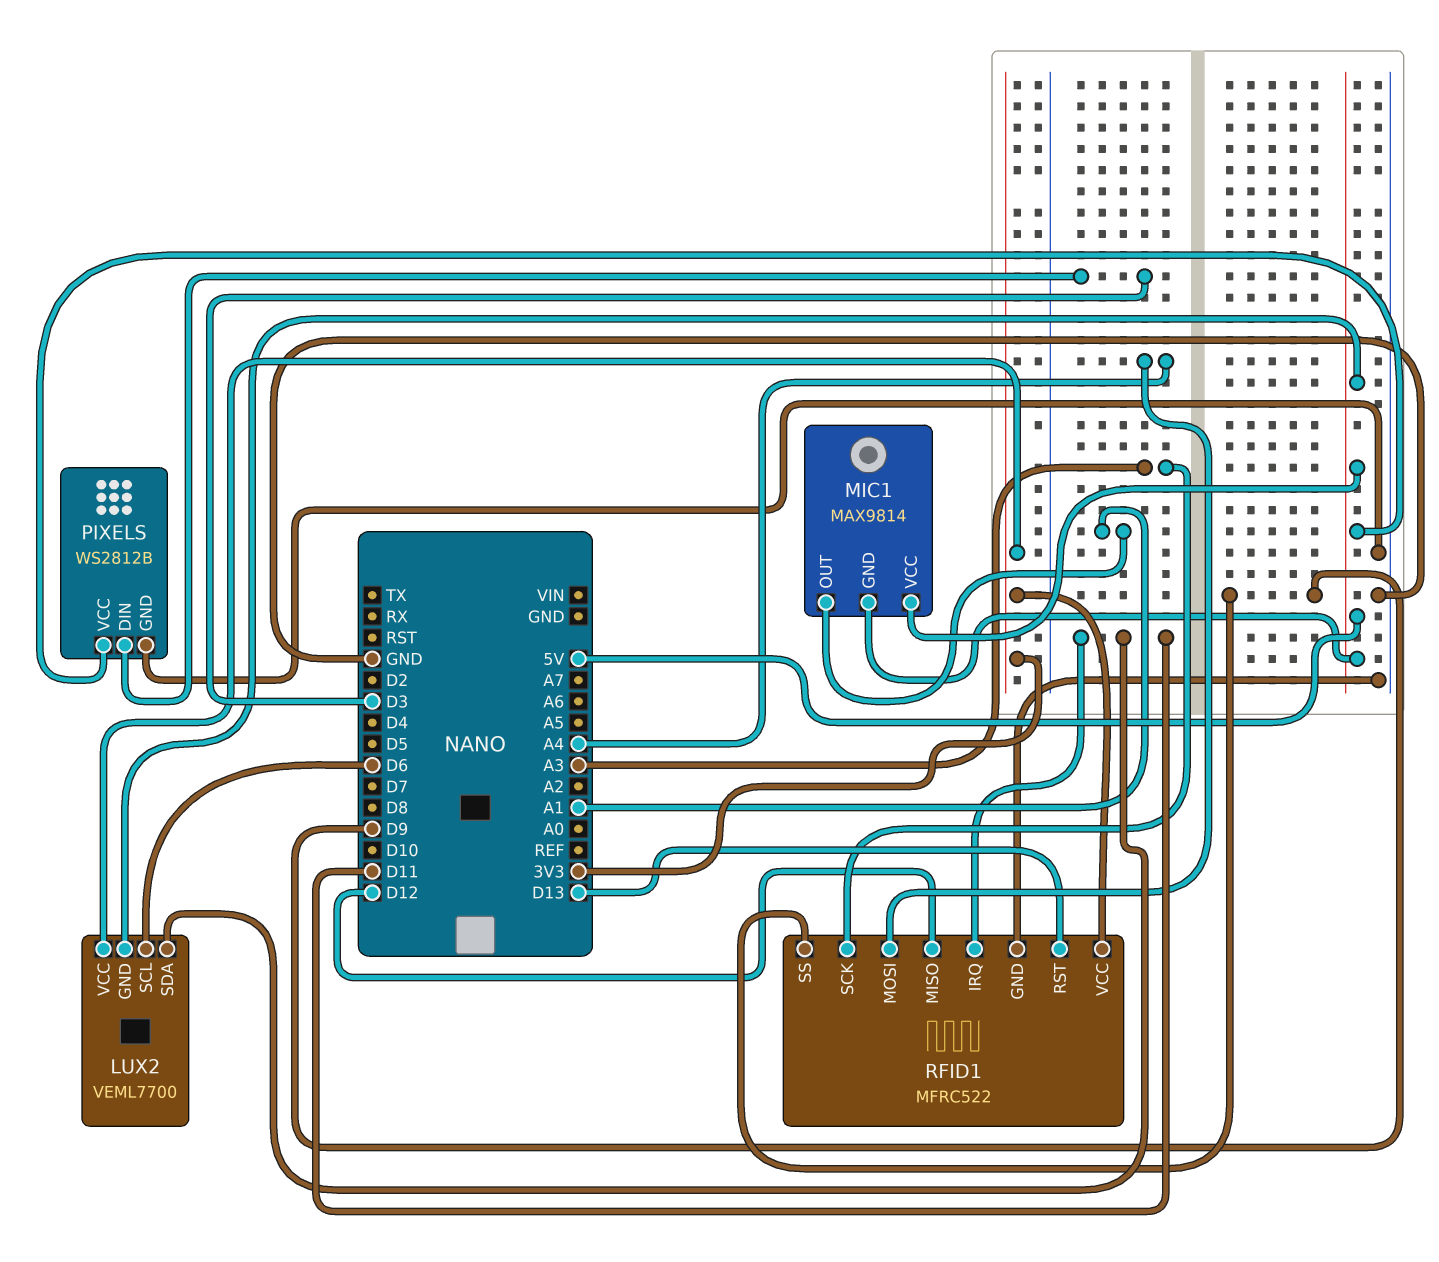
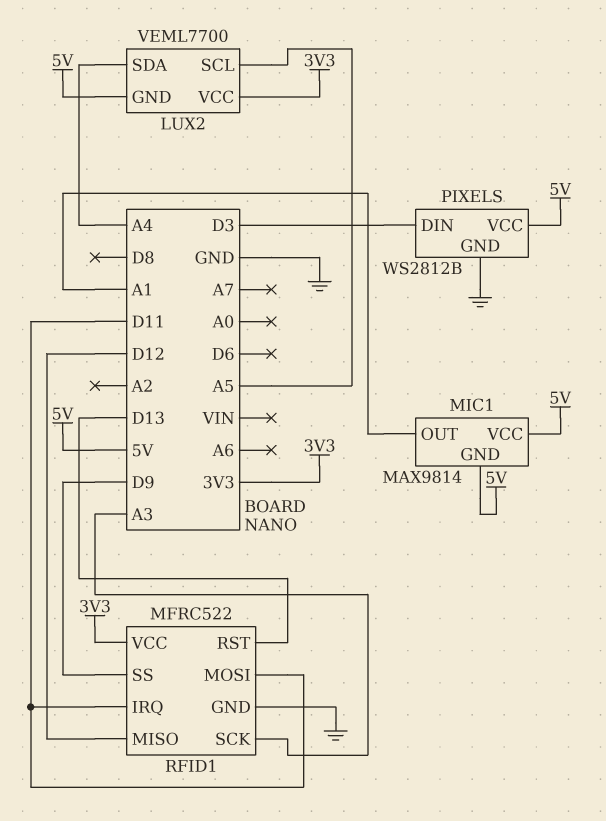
LUX2 pin SCL: D6 -> A5
LUX2 pin SDA: D11 -> A4
RFID1 pin MOSI: A4 -> D11

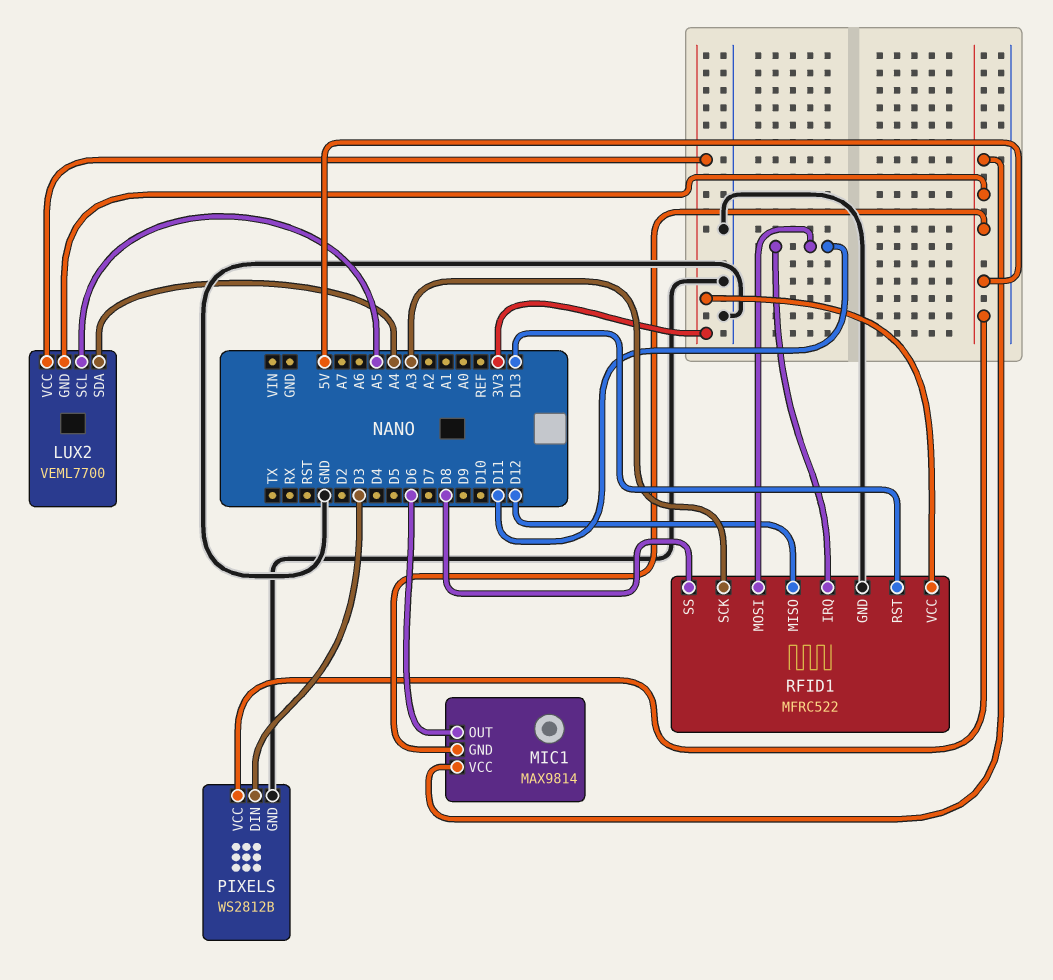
MIC1 pin OUT: A1 -> D6
RFID1 pin SS: D9 -> D8

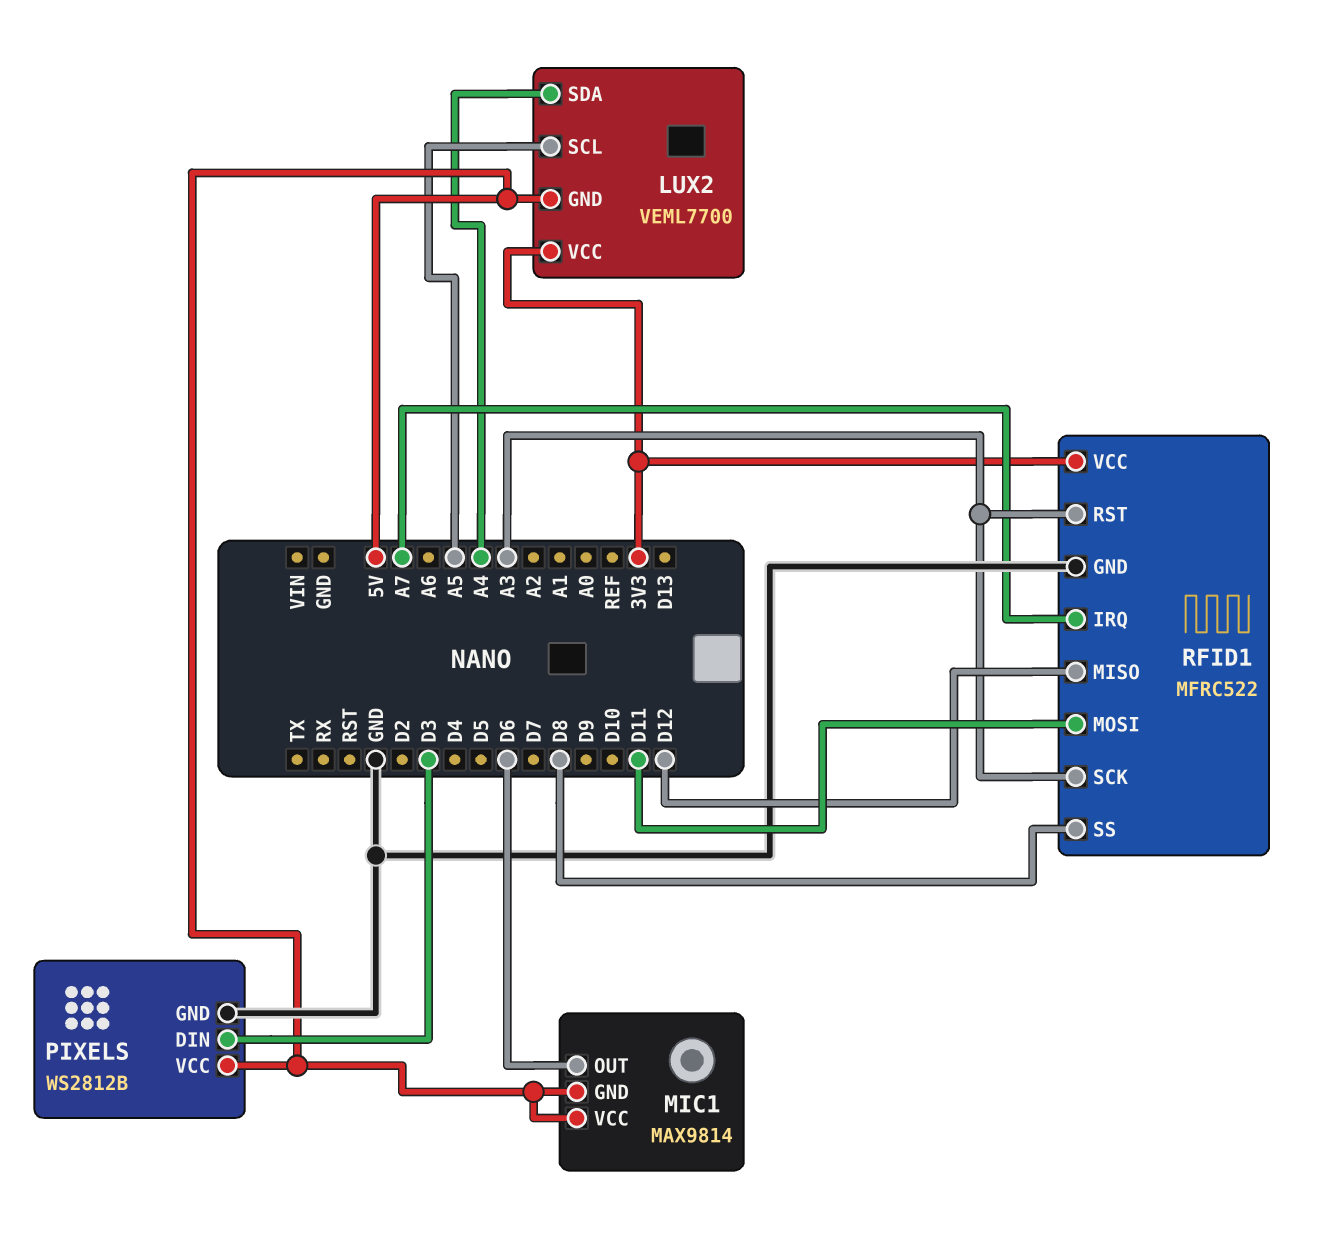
RFID1 pin IRQ: D11 -> A7
RFID1 pin RST: D13 -> A3

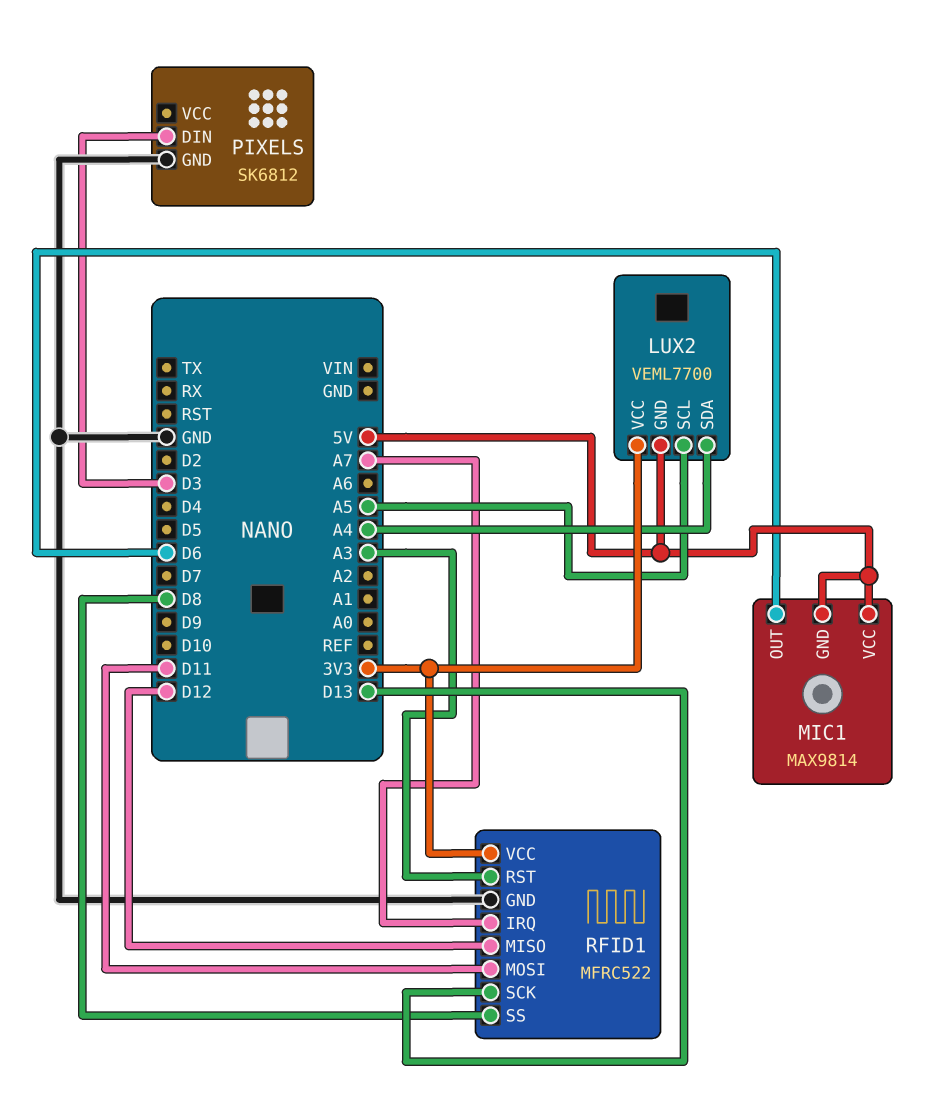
PIXELS: WS2812B -> SK6812
PIXELS pin VCC: 5V -> none
RFID1 pin SCK: A3 -> D13

